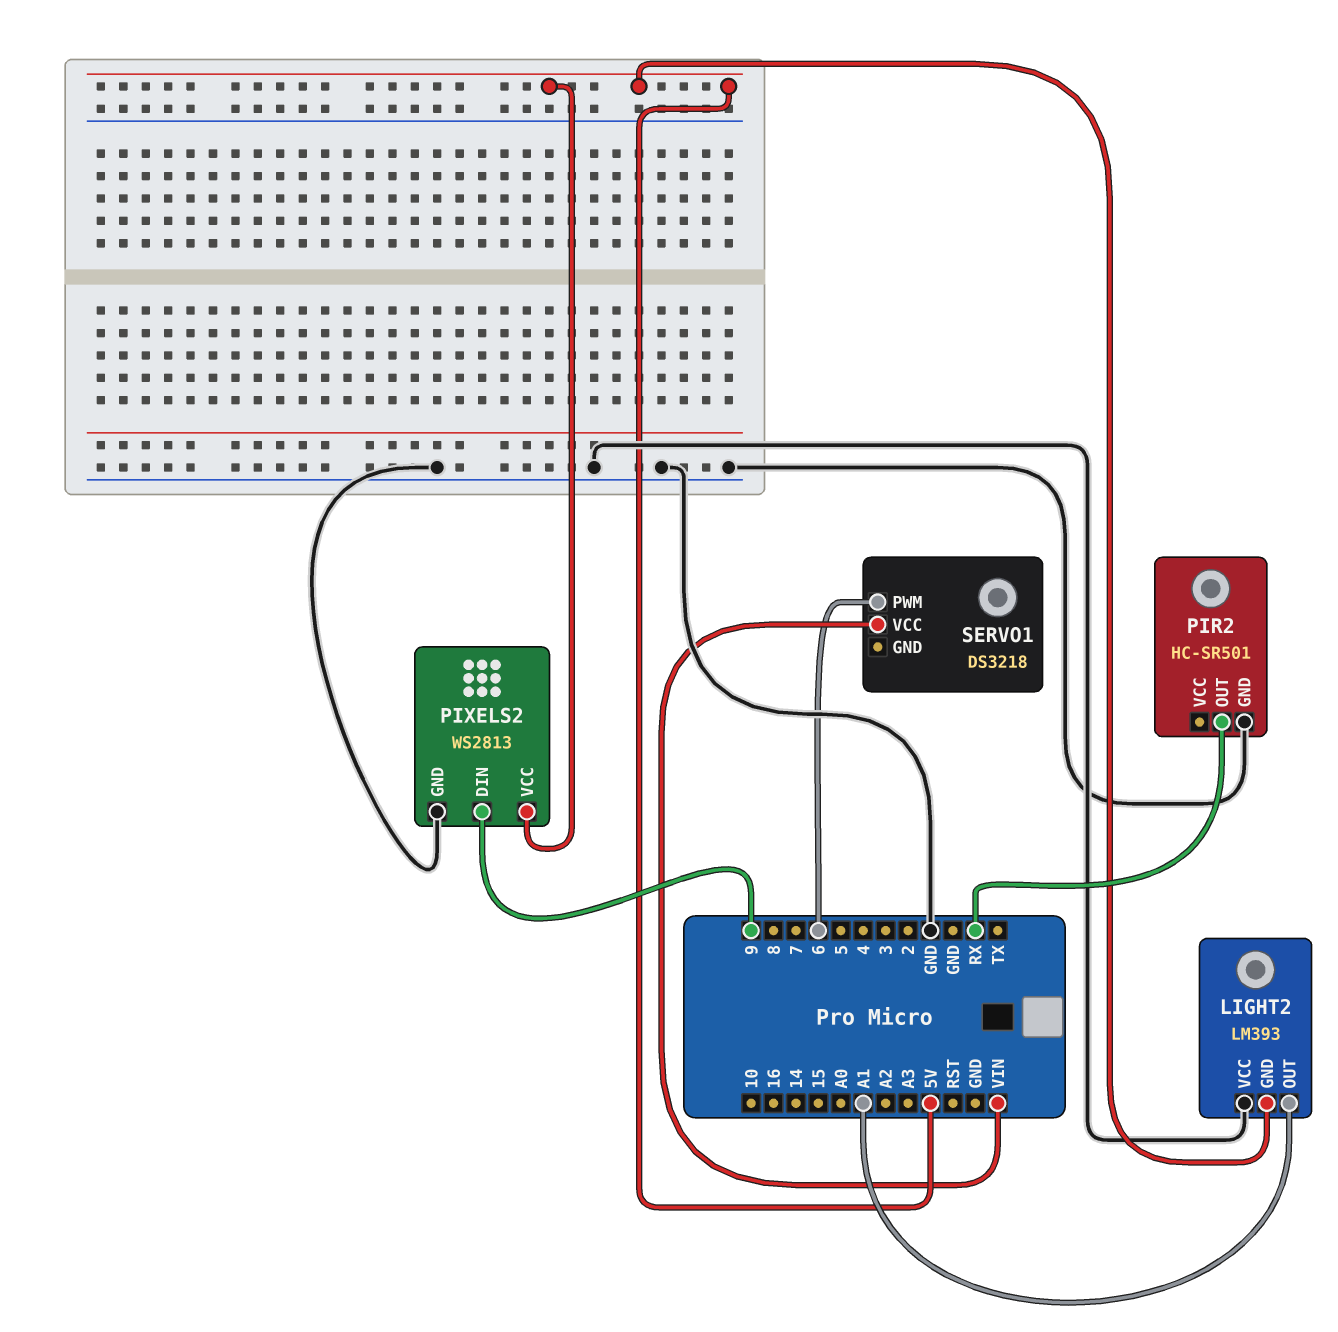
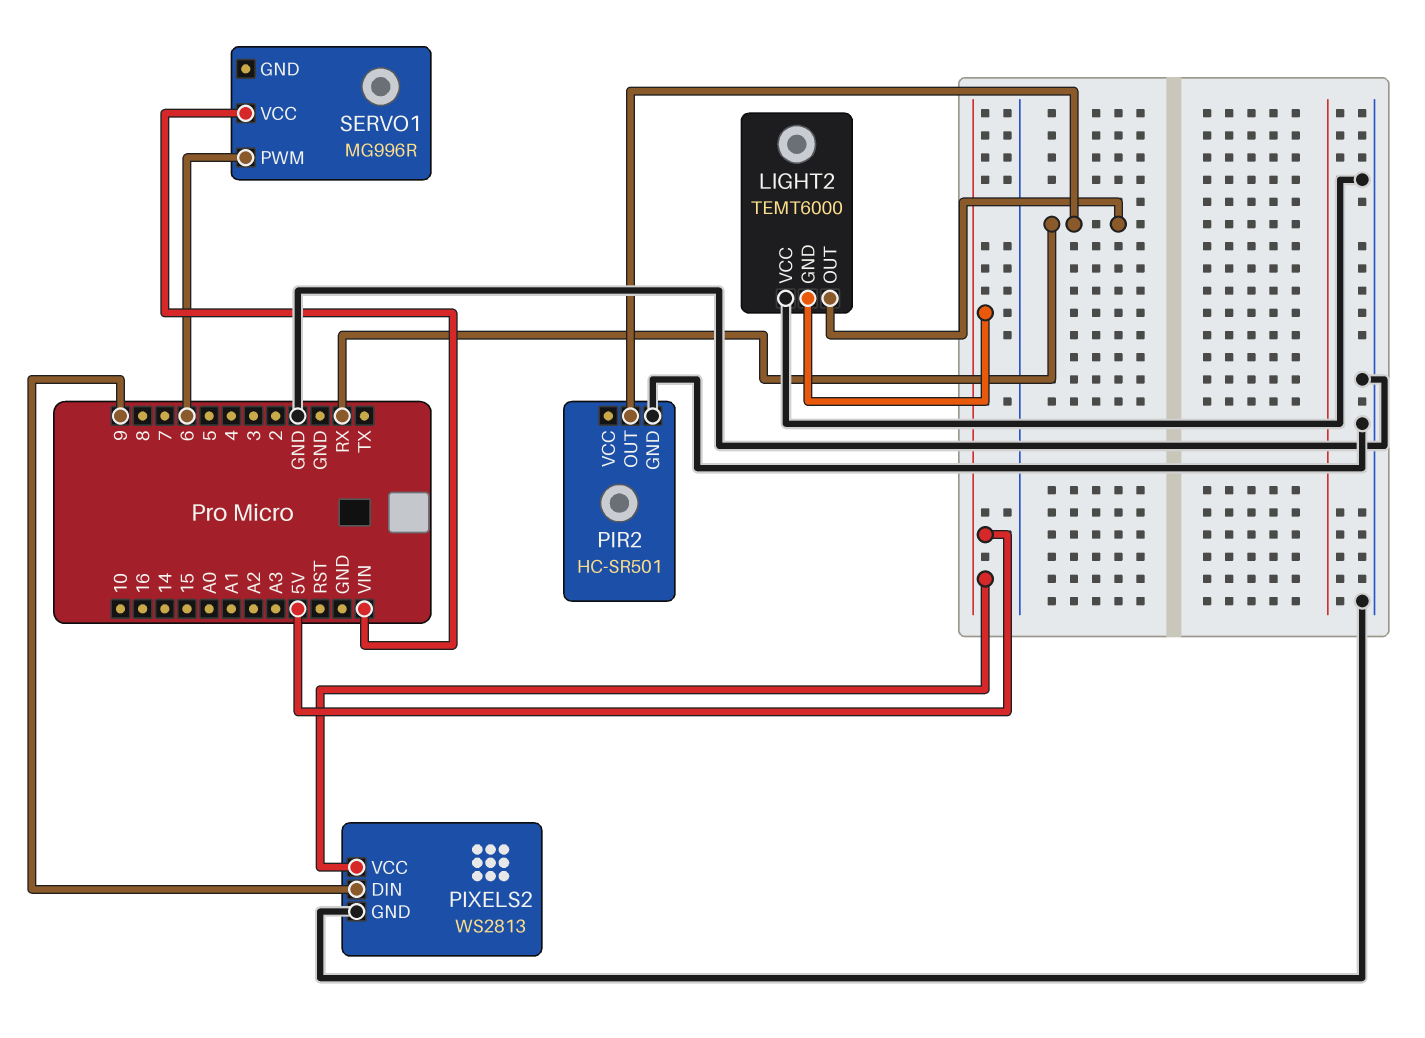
LIGHT2: LM393 -> TEMT6000
LIGHT2 pin OUT: A1 -> RX
SERVO1: DS3218 -> MG996R

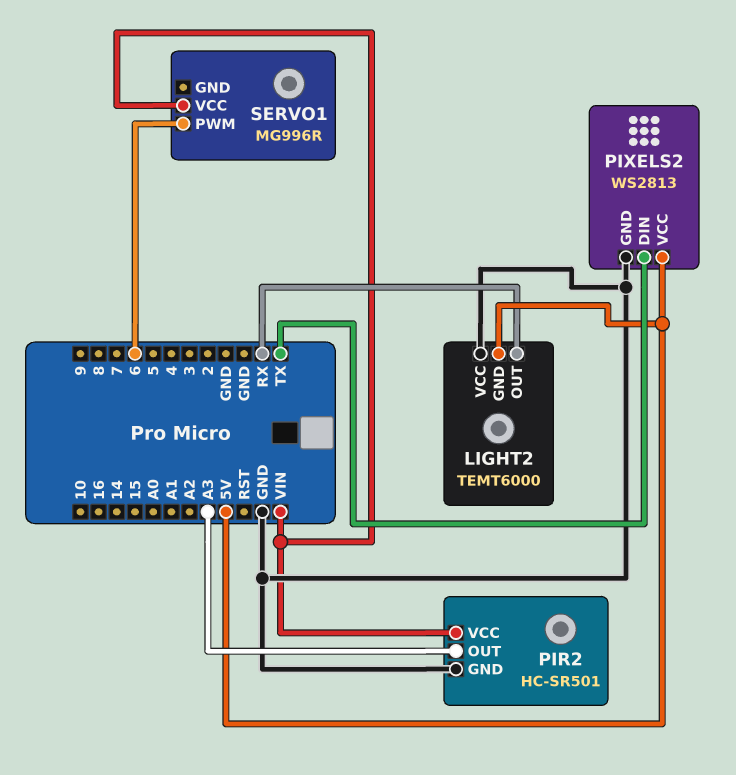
PIR2 pin OUT: RX -> A3
PIR2 pin VCC: none -> VIN
PIXELS2 pin DIN: 9 -> TX

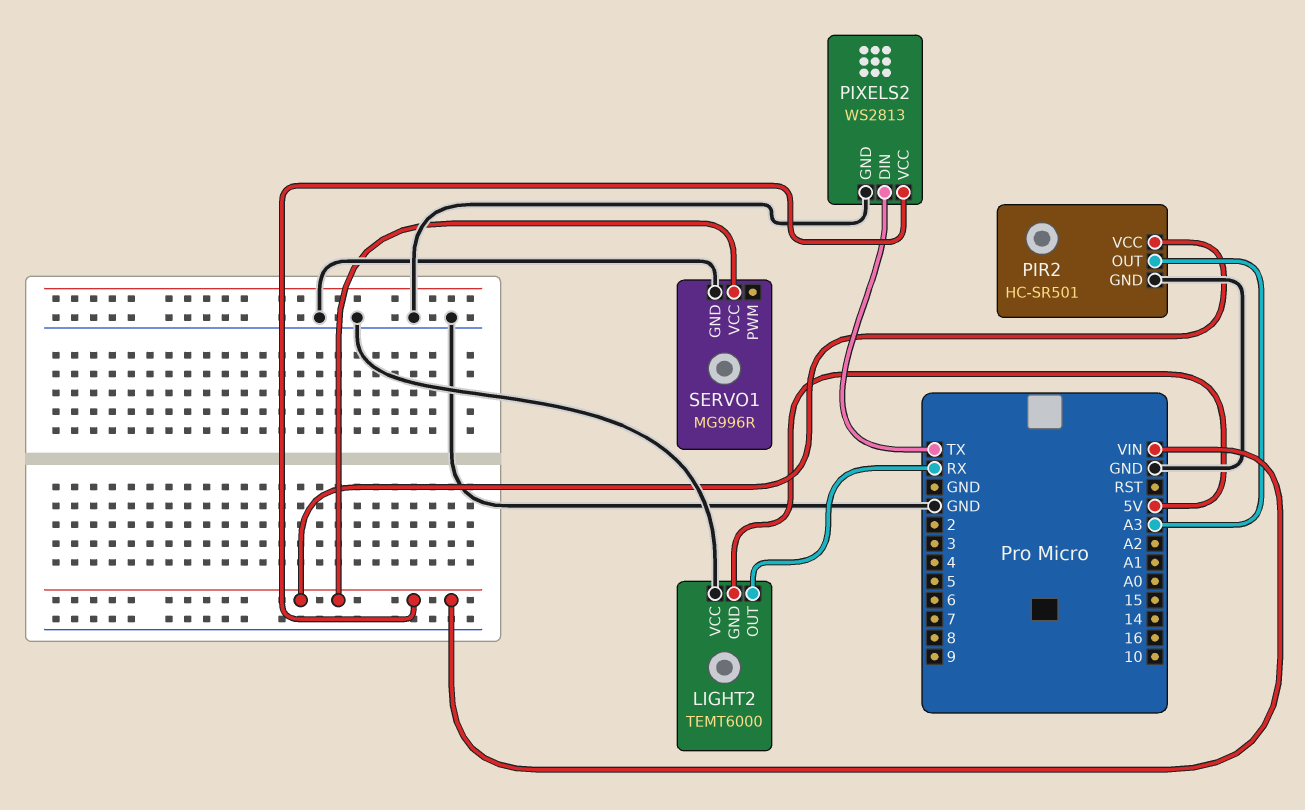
PIXELS2 pin VCC: 5V -> VIN
SERVO1 pin GND: none -> GND
SERVO1 pin PWM: 6 -> none

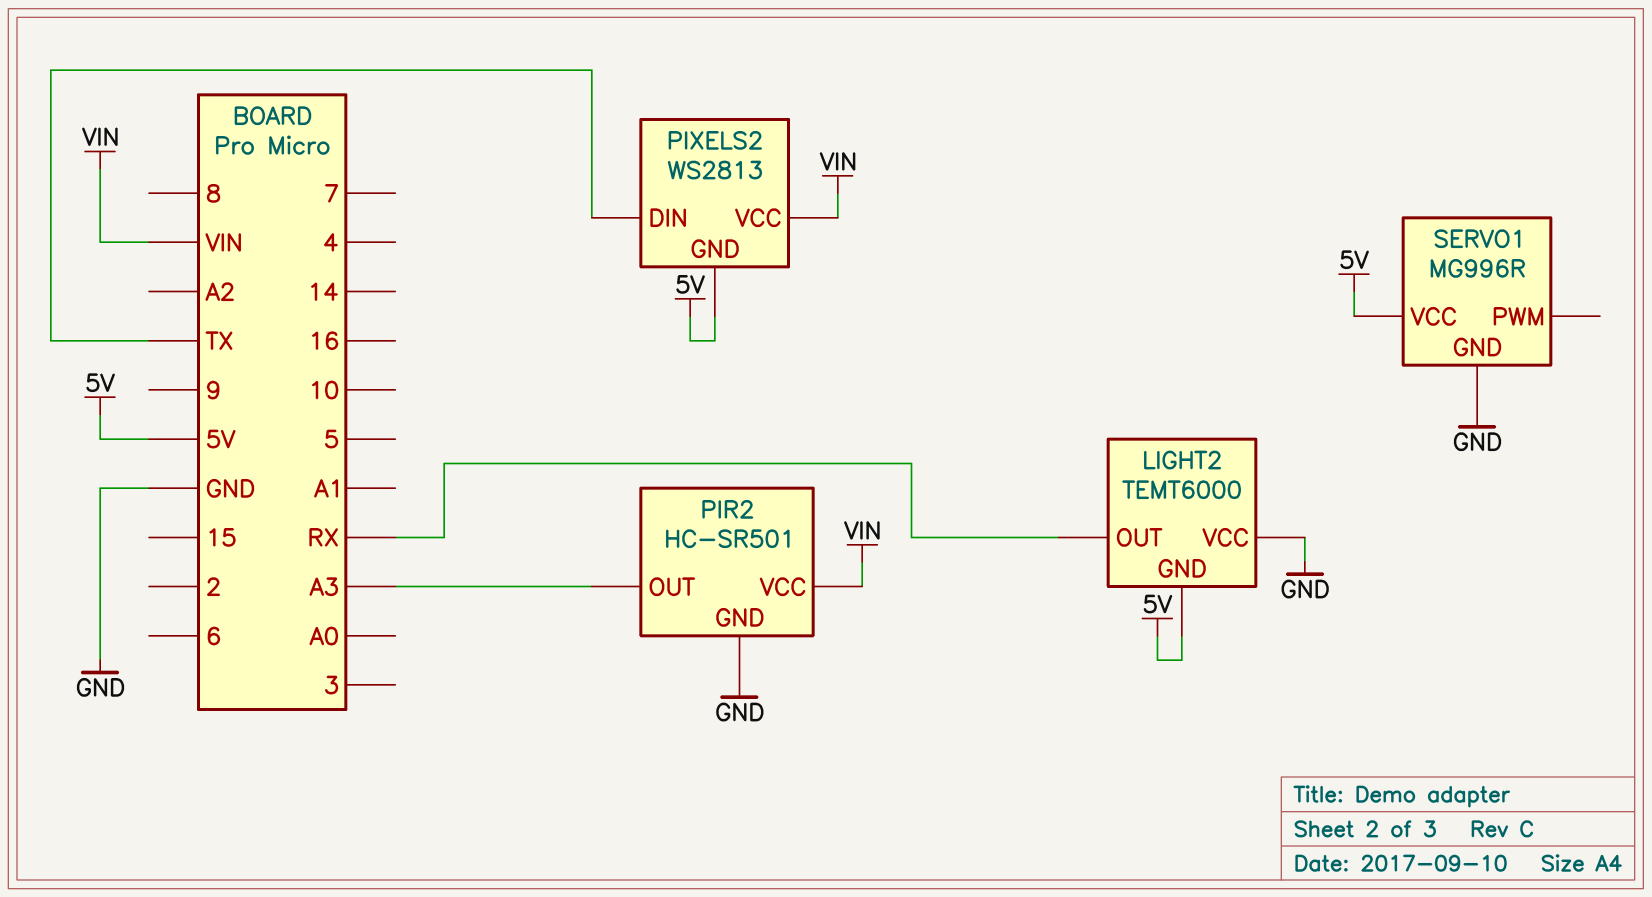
PIXELS2 pin GND: GND -> 5V
SERVO1 pin VCC: VIN -> 5V

